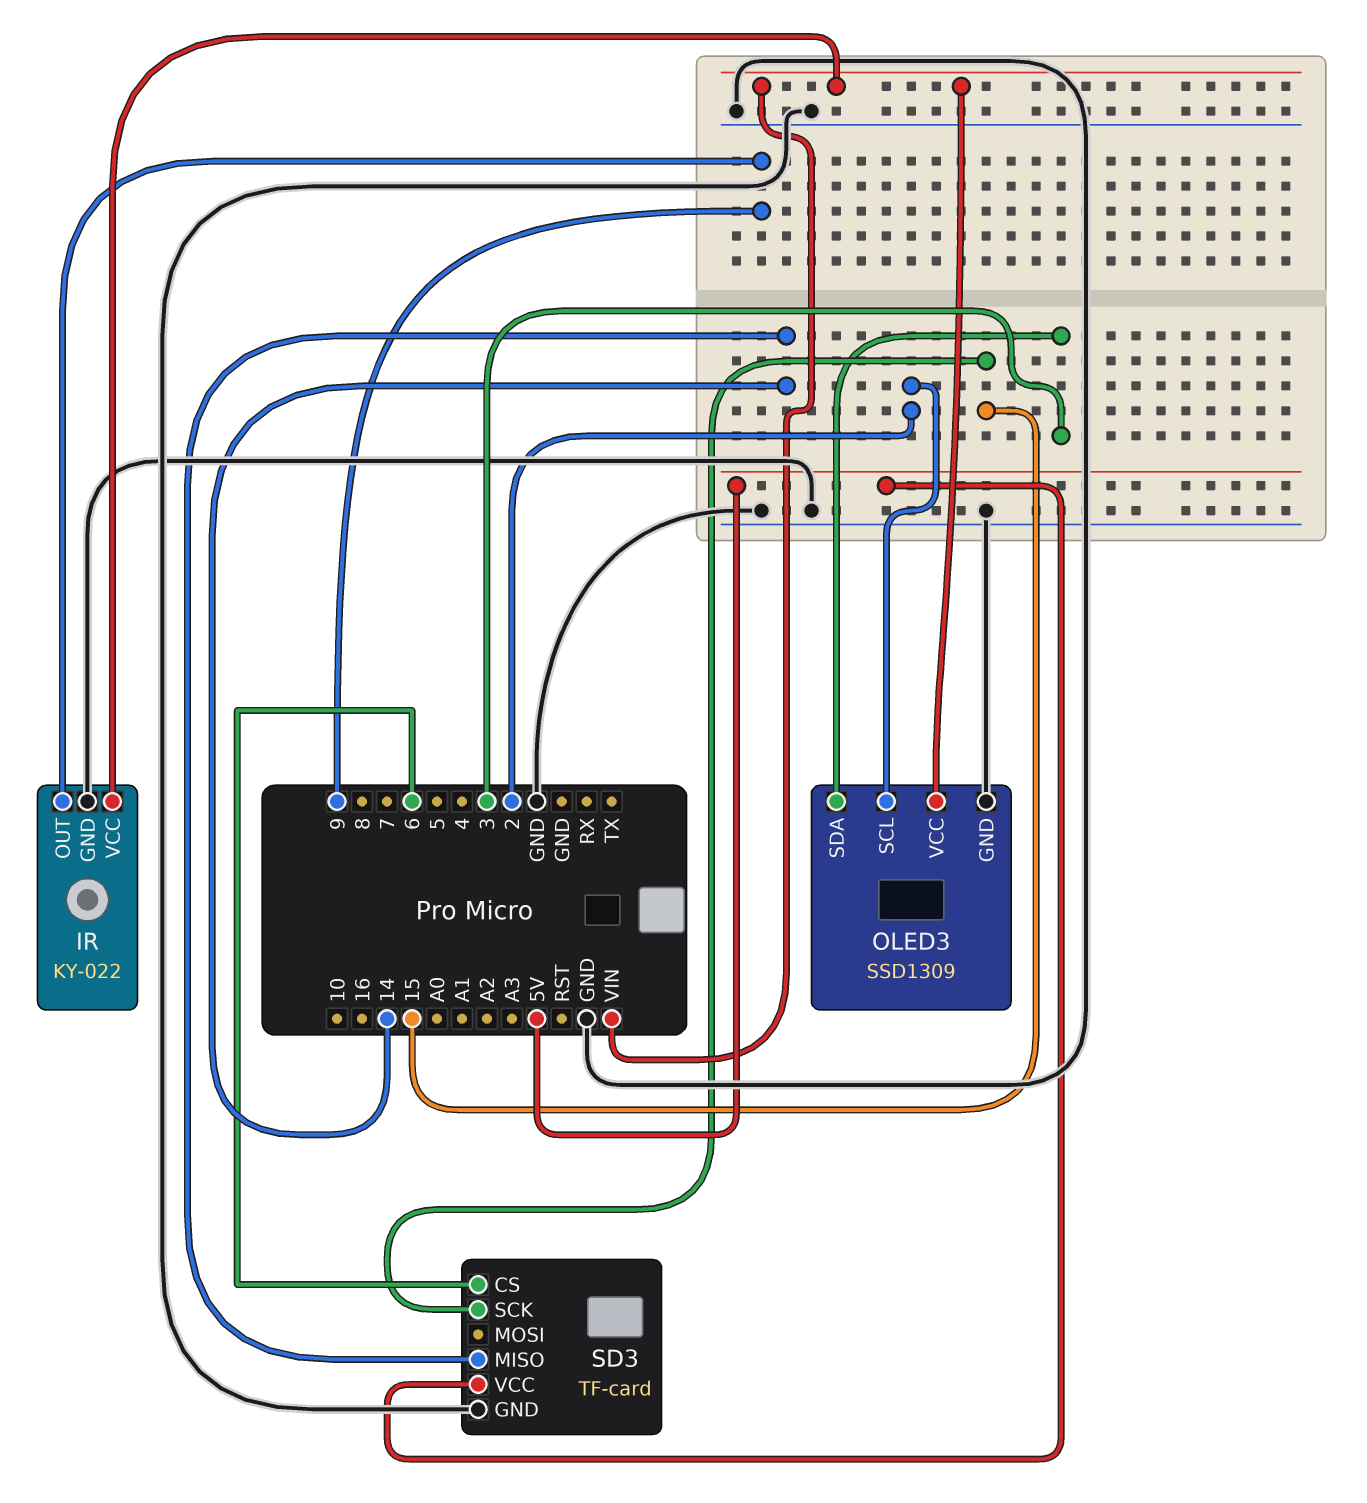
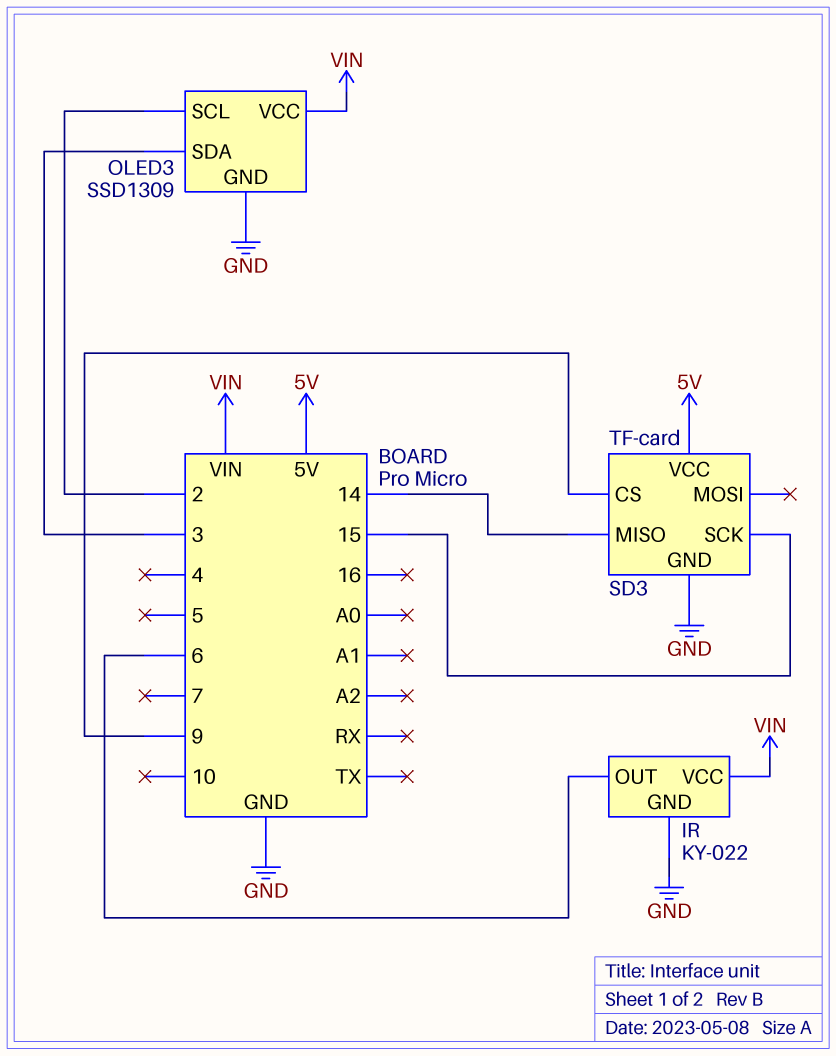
IR pin OUT: 9 -> 6
SD3 pin CS: 6 -> 9

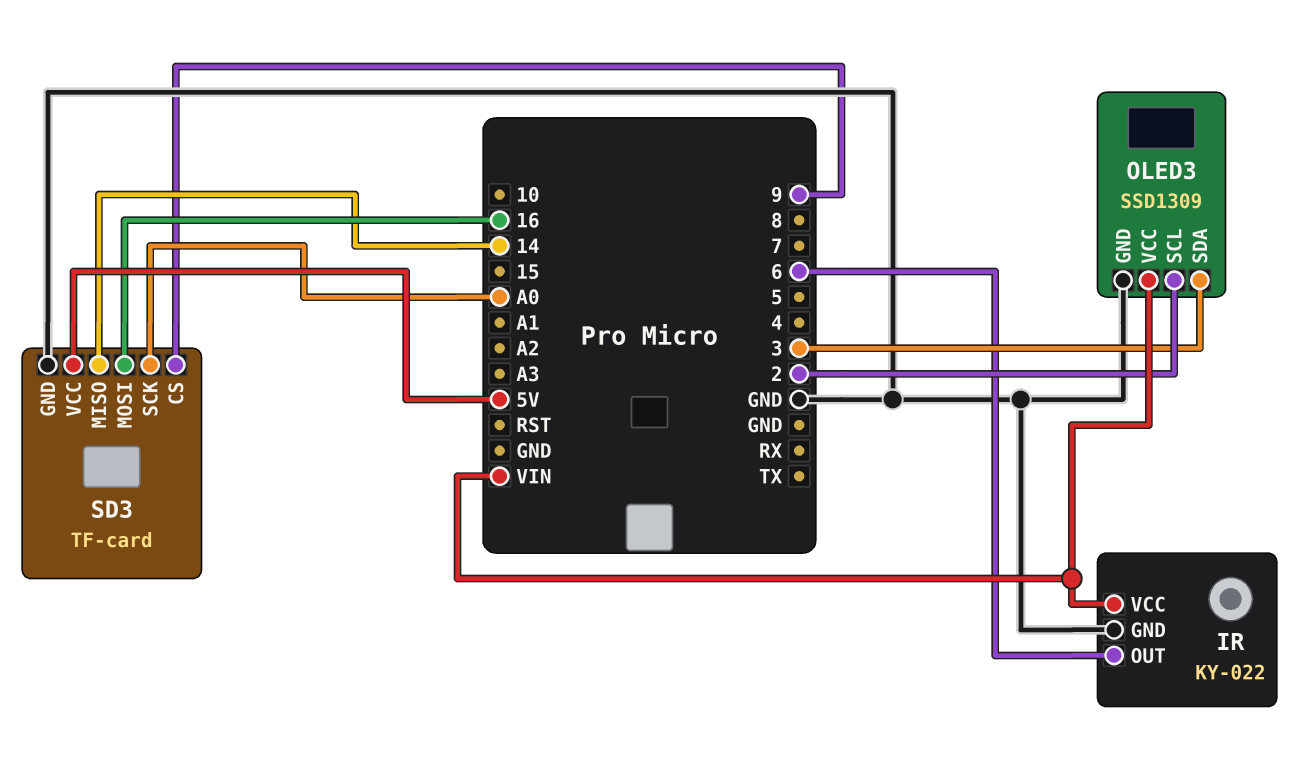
SD3 pin MOSI: none -> 16
SD3 pin SCK: 15 -> A0

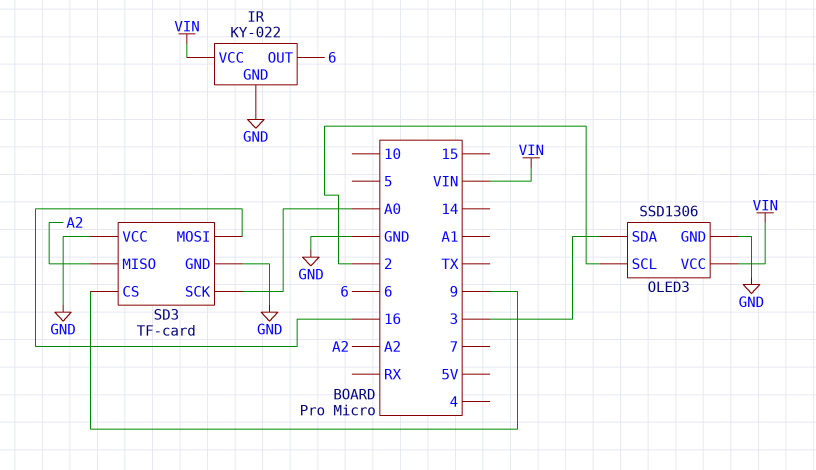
OLED3: SSD1309 -> SSD1306
SD3 pin MISO: 14 -> A2
SD3 pin VCC: 5V -> GND

